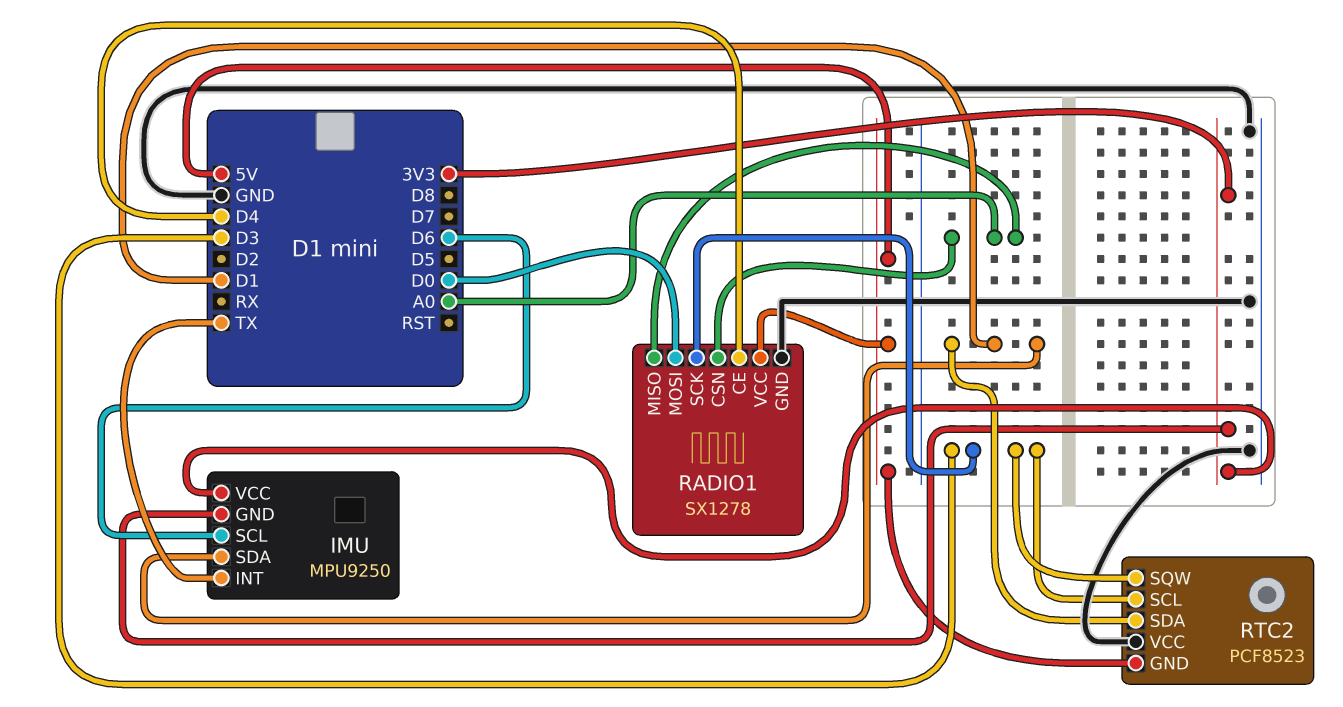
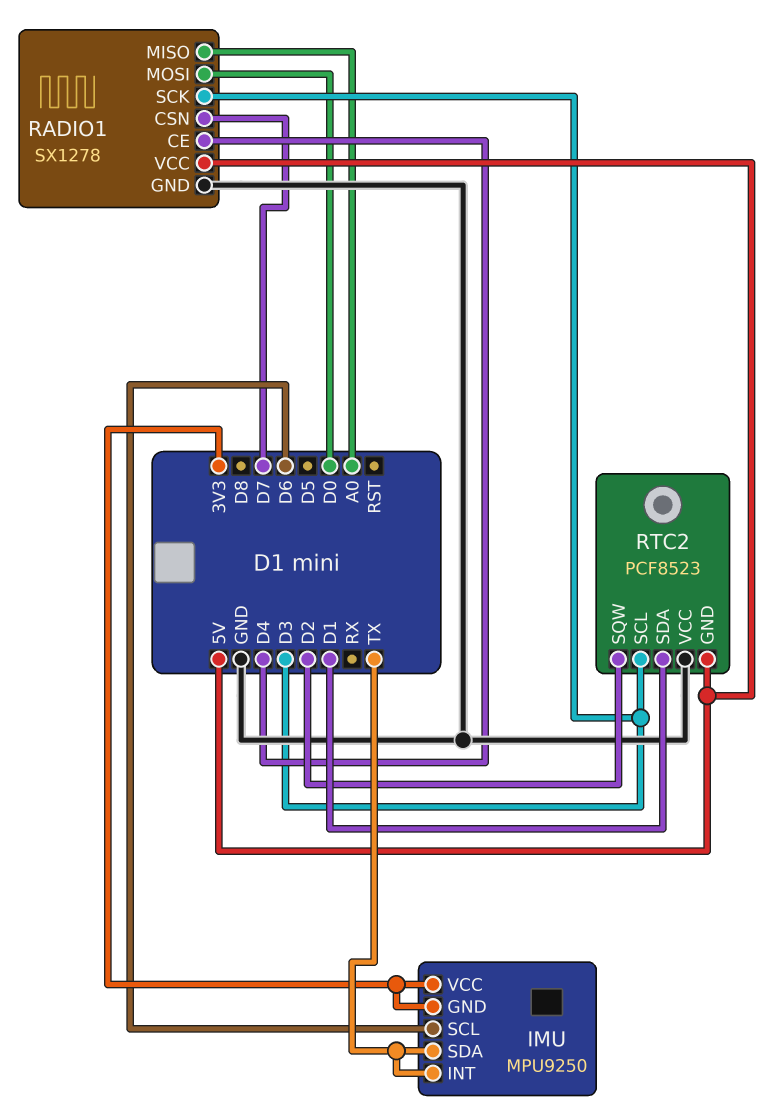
IMU pin SDA: D1 -> TX
RADIO1 pin CSN: A0 -> D7
RTC2 pin SQW: D3 -> D2

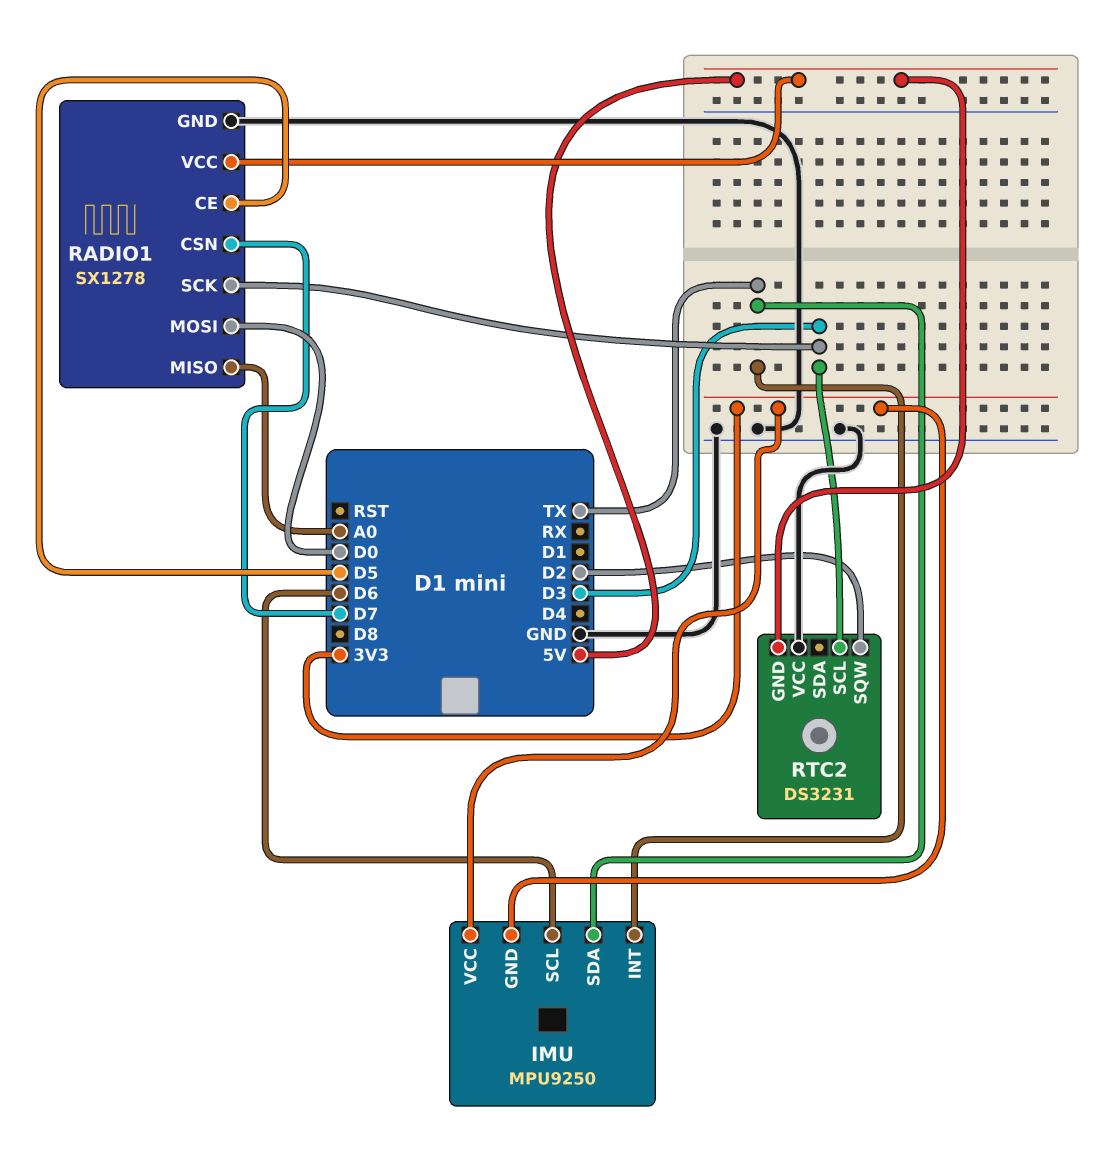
RADIO1 pin CE: D4 -> D5
RTC2: PCF8523 -> DS3231
RTC2 pin SDA: D1 -> none

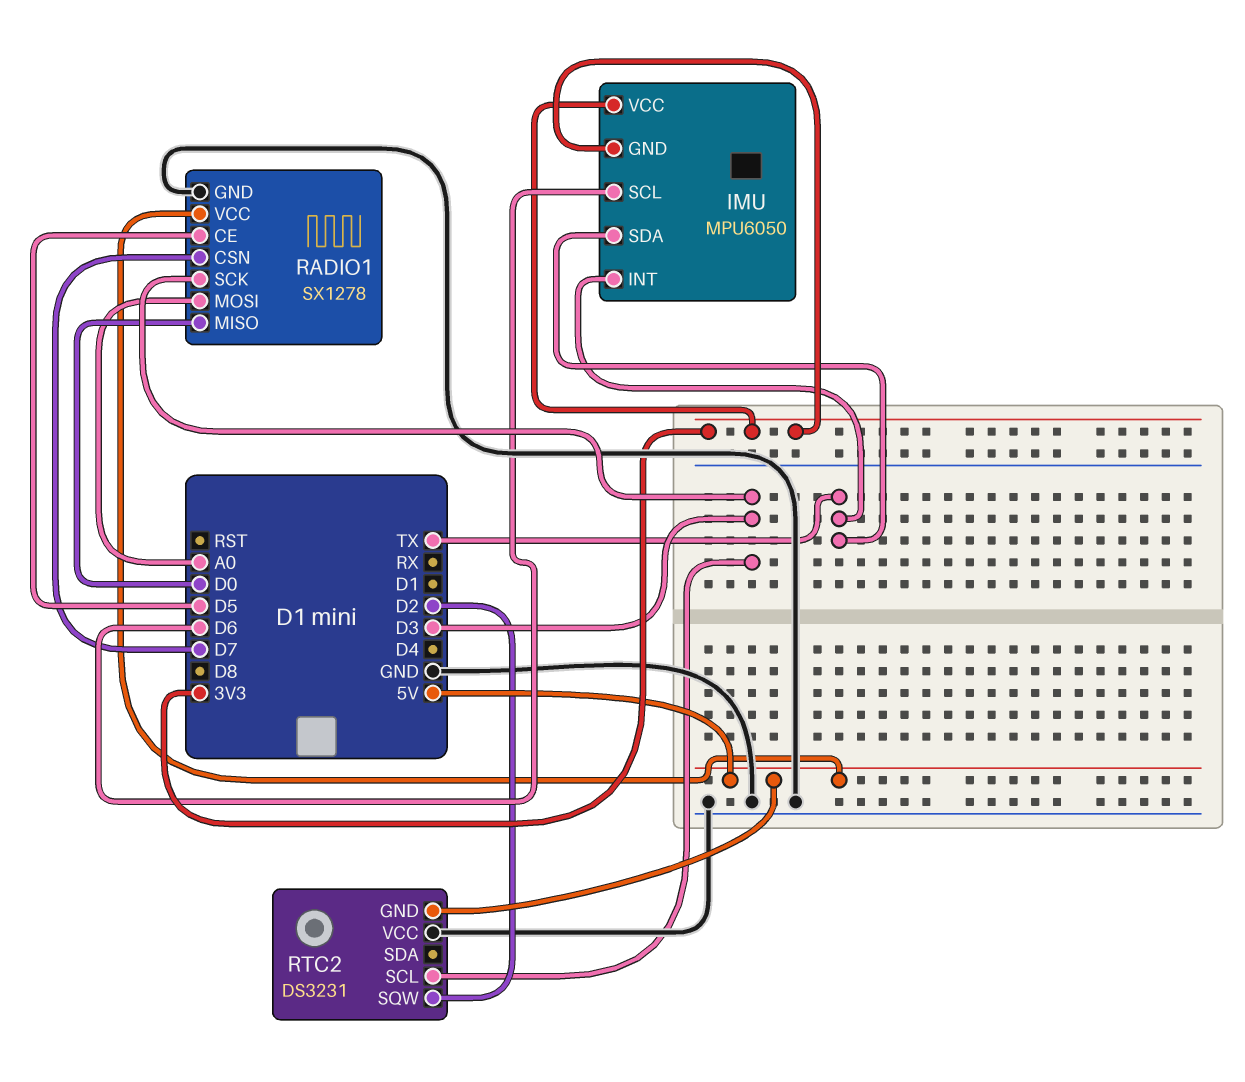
IMU: MPU9250 -> MPU6050
RADIO1 pin MISO: A0 -> D0
RADIO1 pin MOSI: D0 -> A0

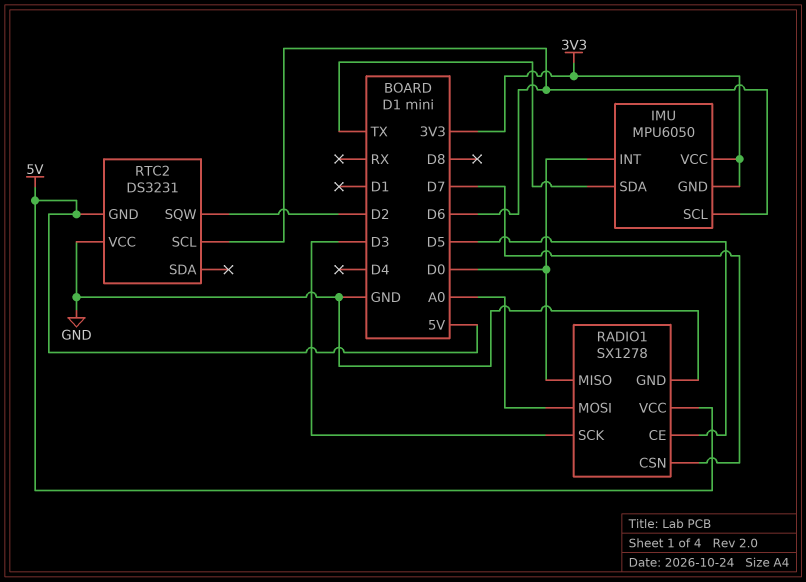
IMU pin INT: TX -> D0
RTC2 pin SCL: D3 -> D6

